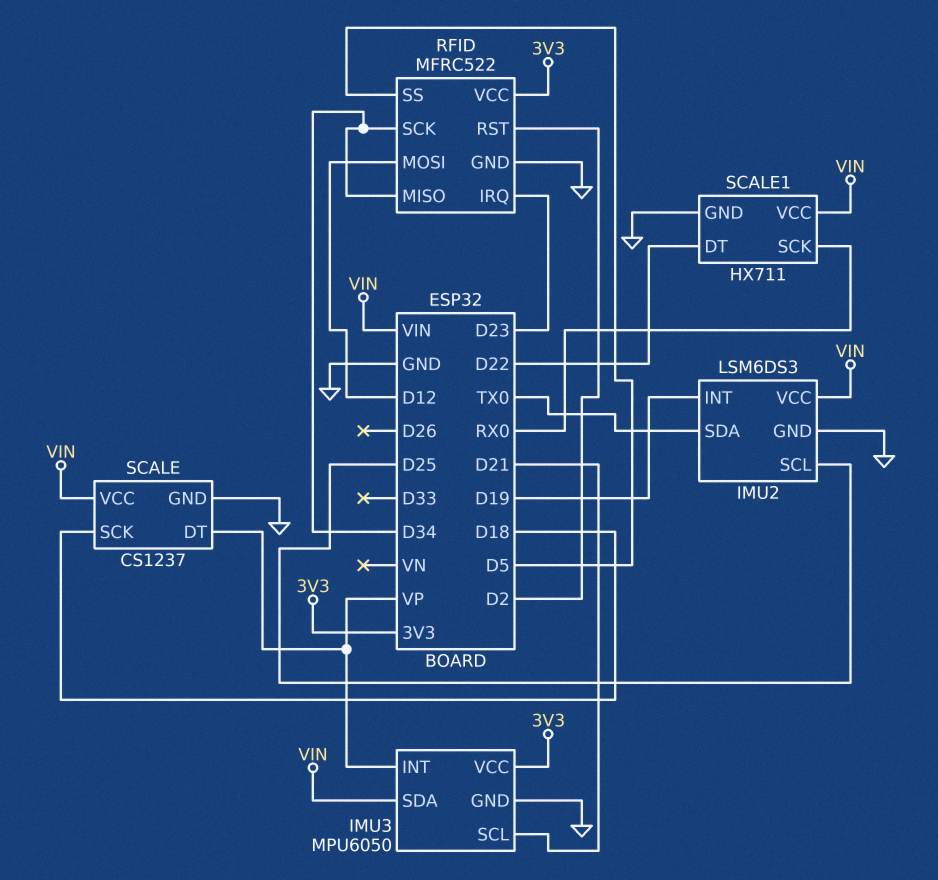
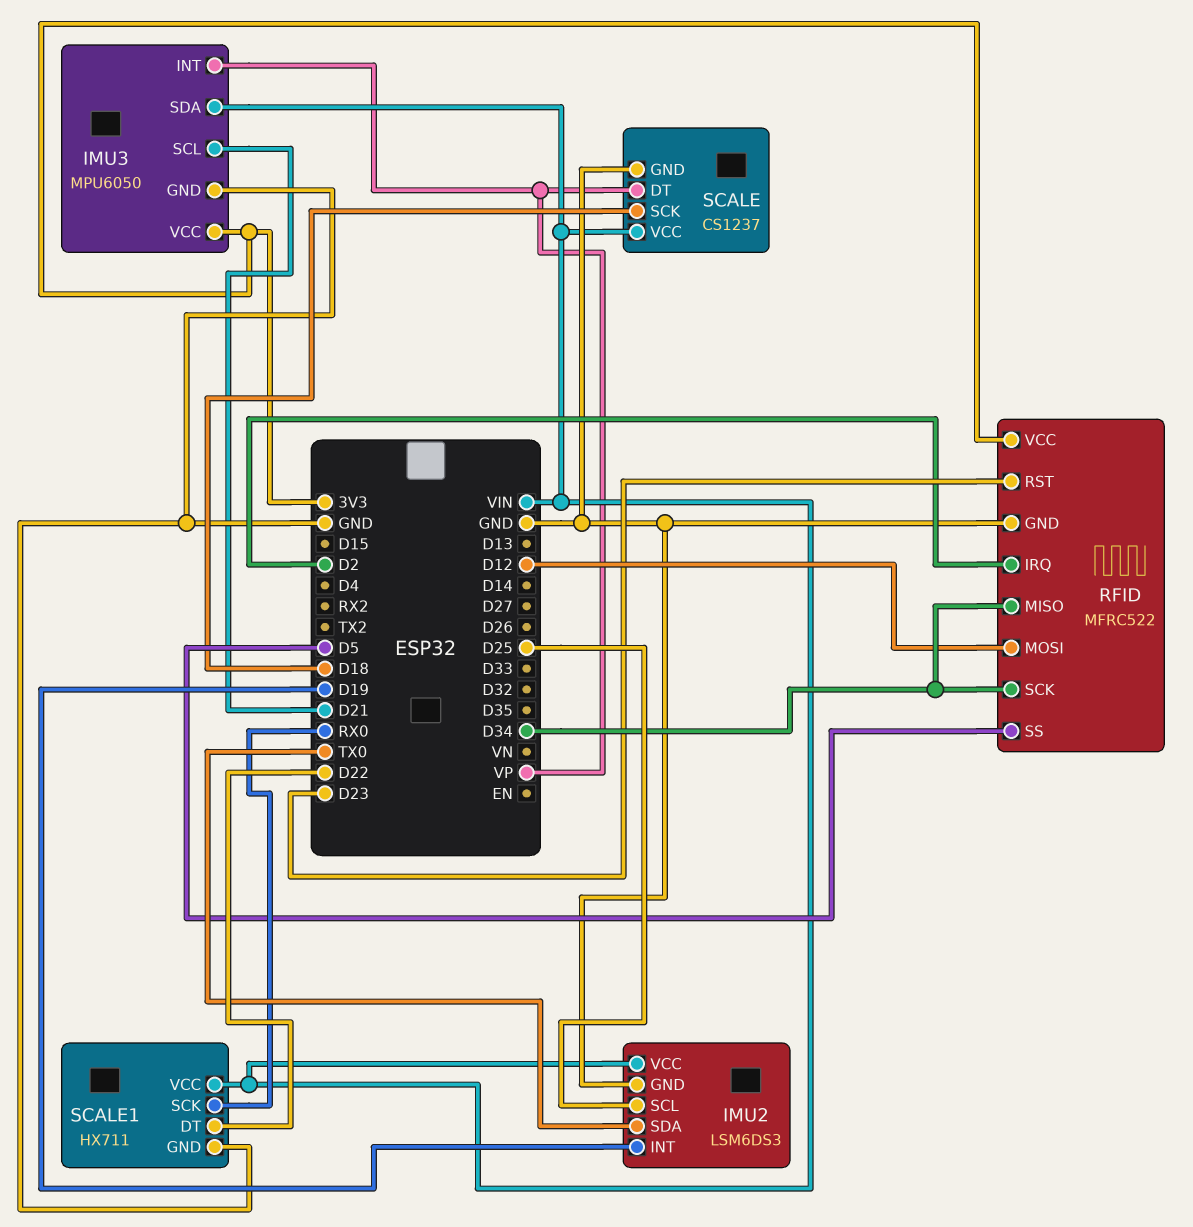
RFID pin IRQ: D23 -> D2
RFID pin RST: D2 -> D23

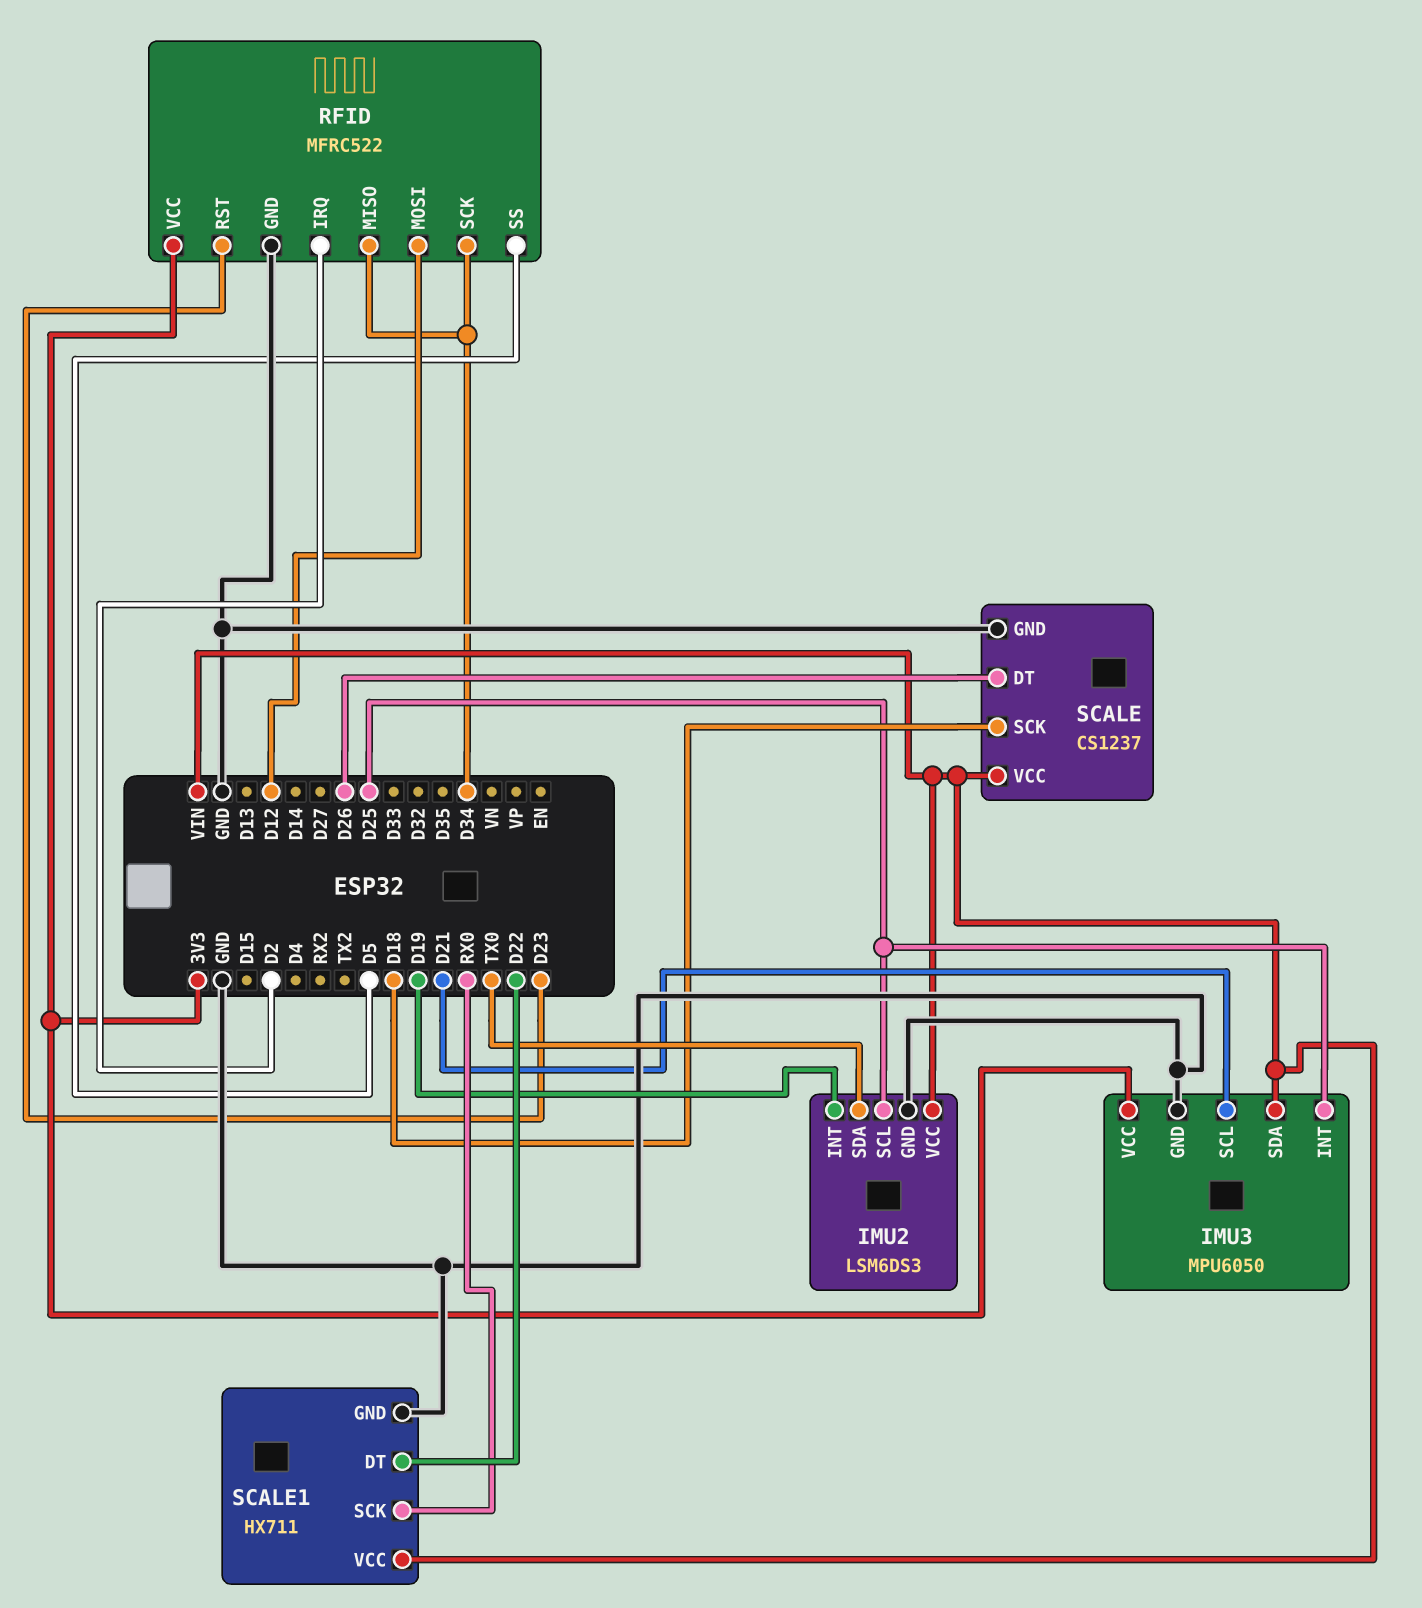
IMU3 pin INT: VP -> D25
SCALE pin DT: VP -> D26

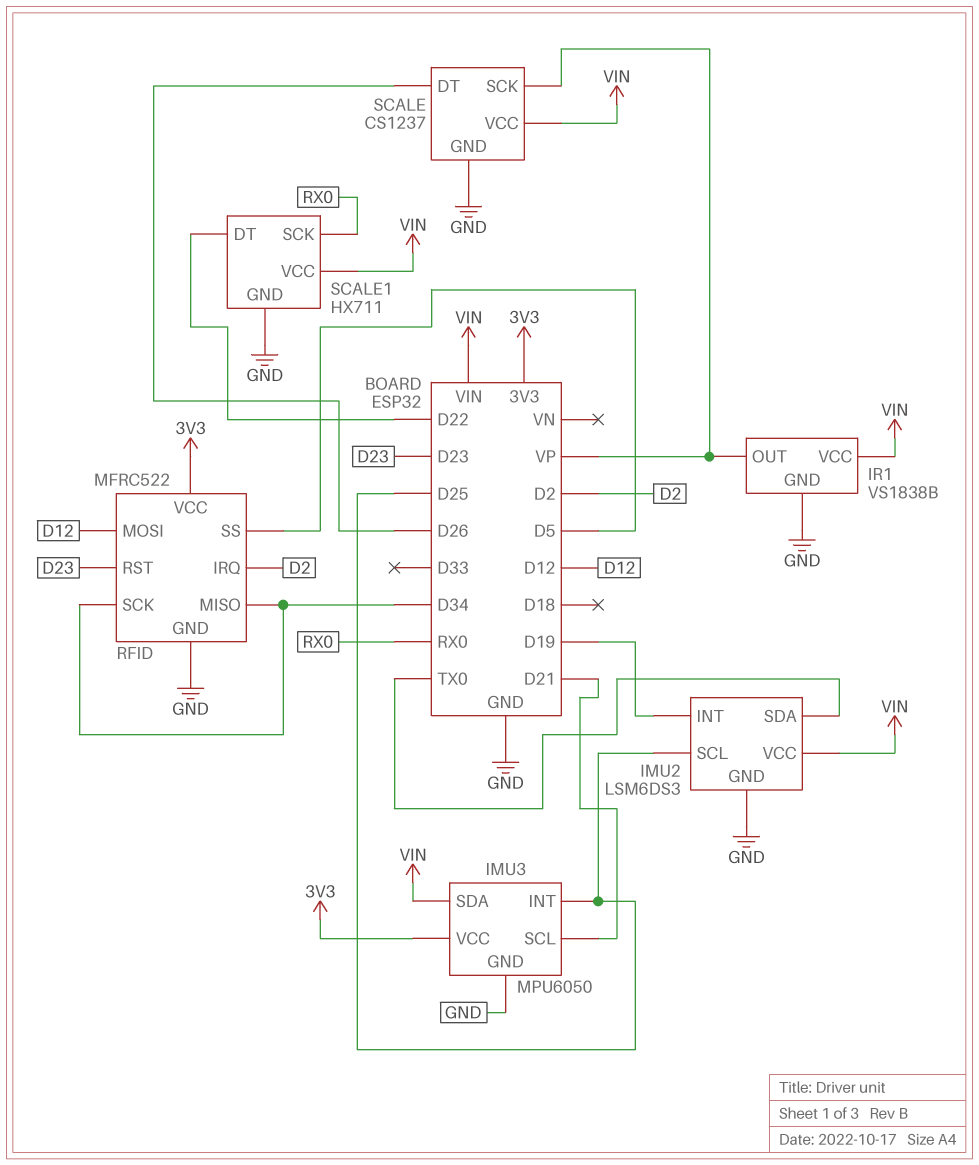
IR1: none -> VS1838B
IR1 pin GND: none -> GND
IR1 pin OUT: none -> VP
IR1 pin VCC: none -> VIN
SCALE pin SCK: D18 -> VP

